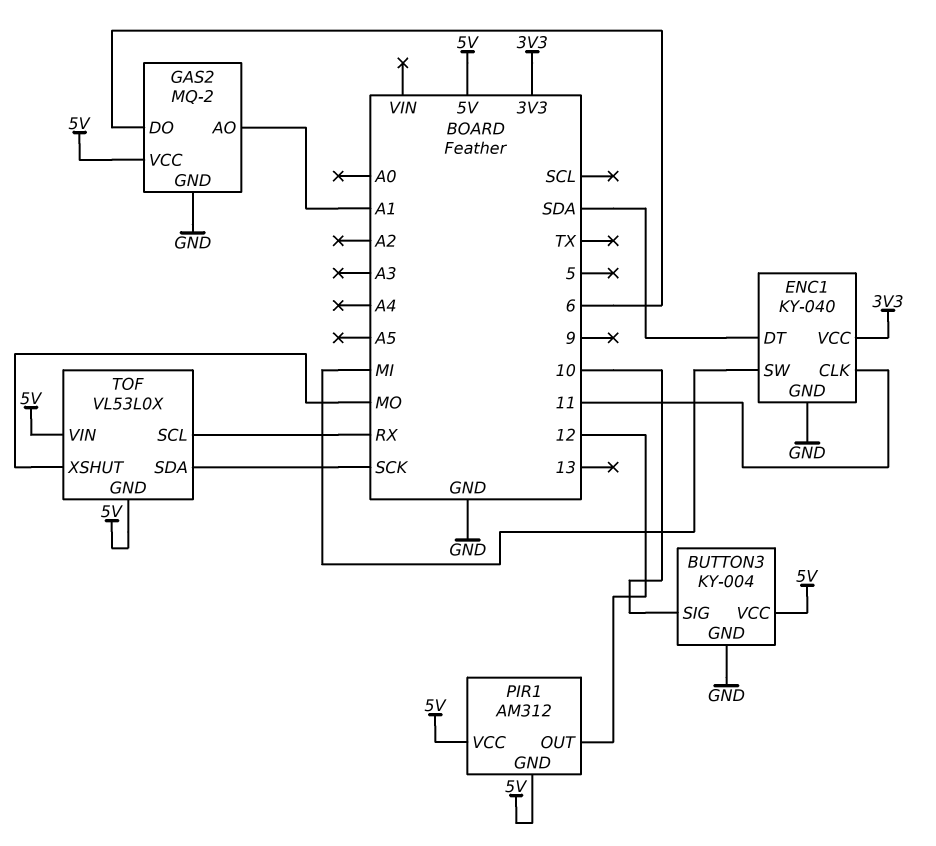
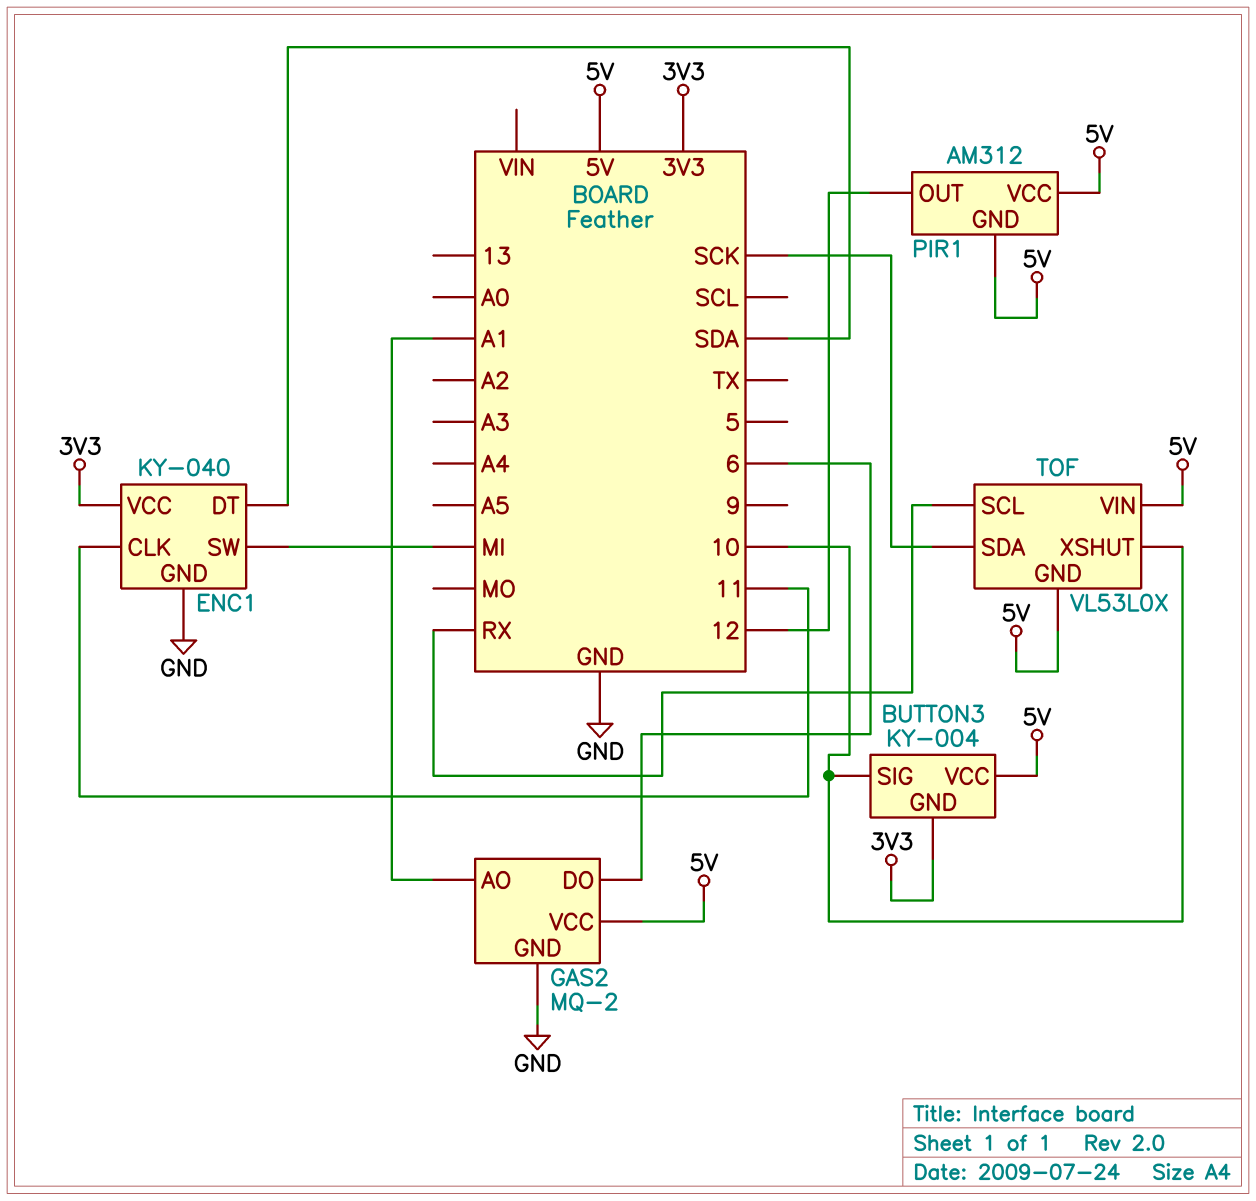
BUTTON3 pin GND: GND -> 3V3
TOF pin XSHUT: MO -> 10

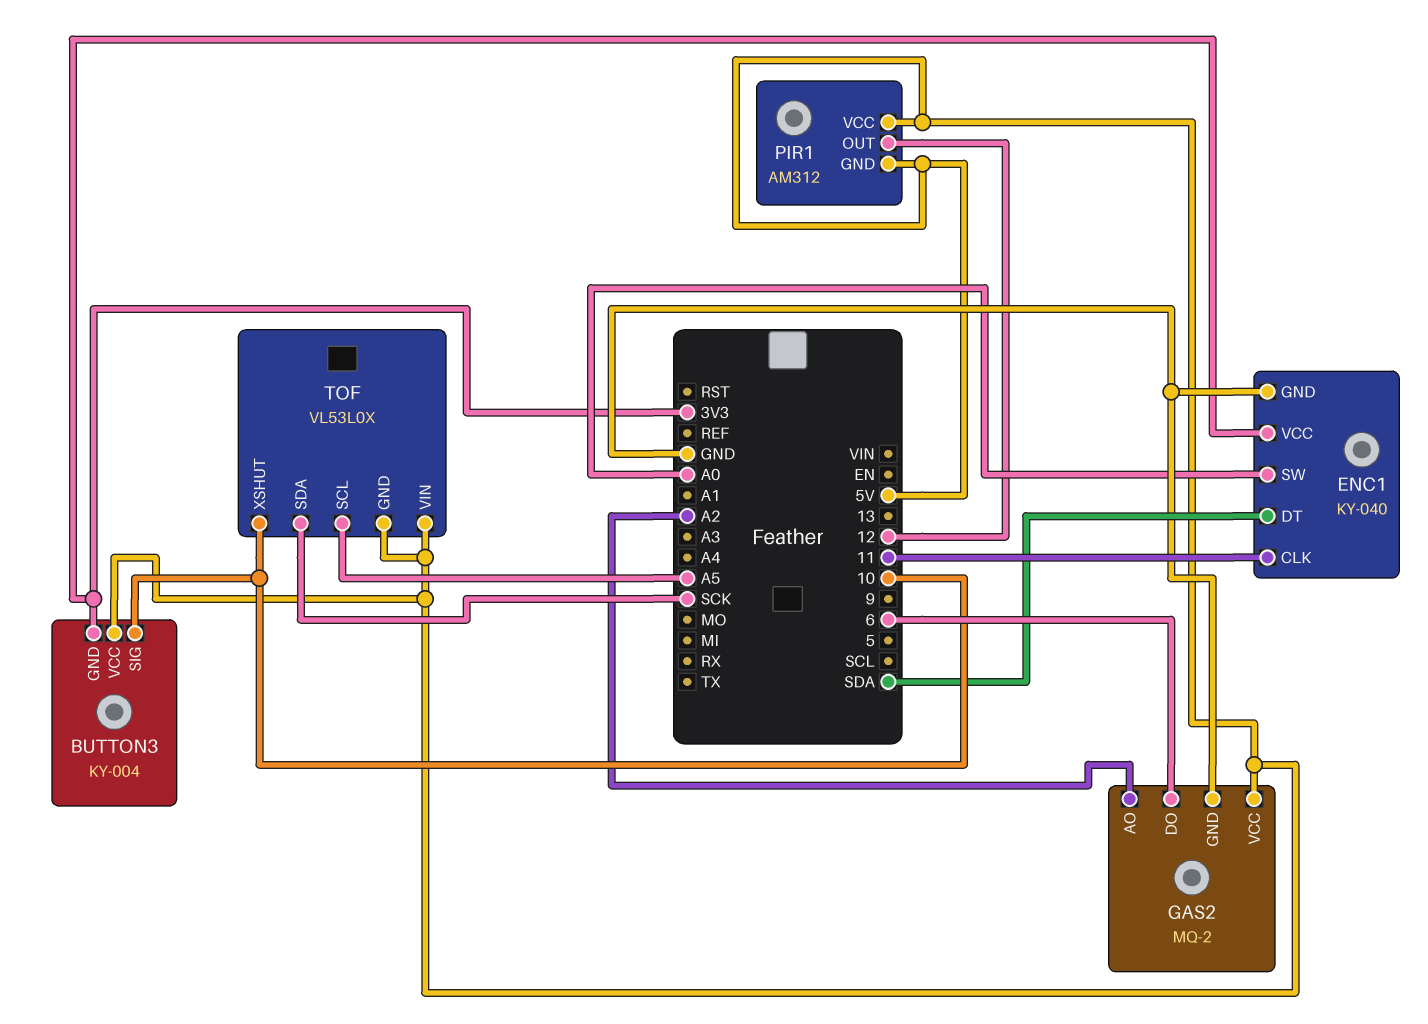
ENC1 pin SW: MI -> A0
GAS2 pin AO: A1 -> A2
TOF pin SCL: RX -> A5

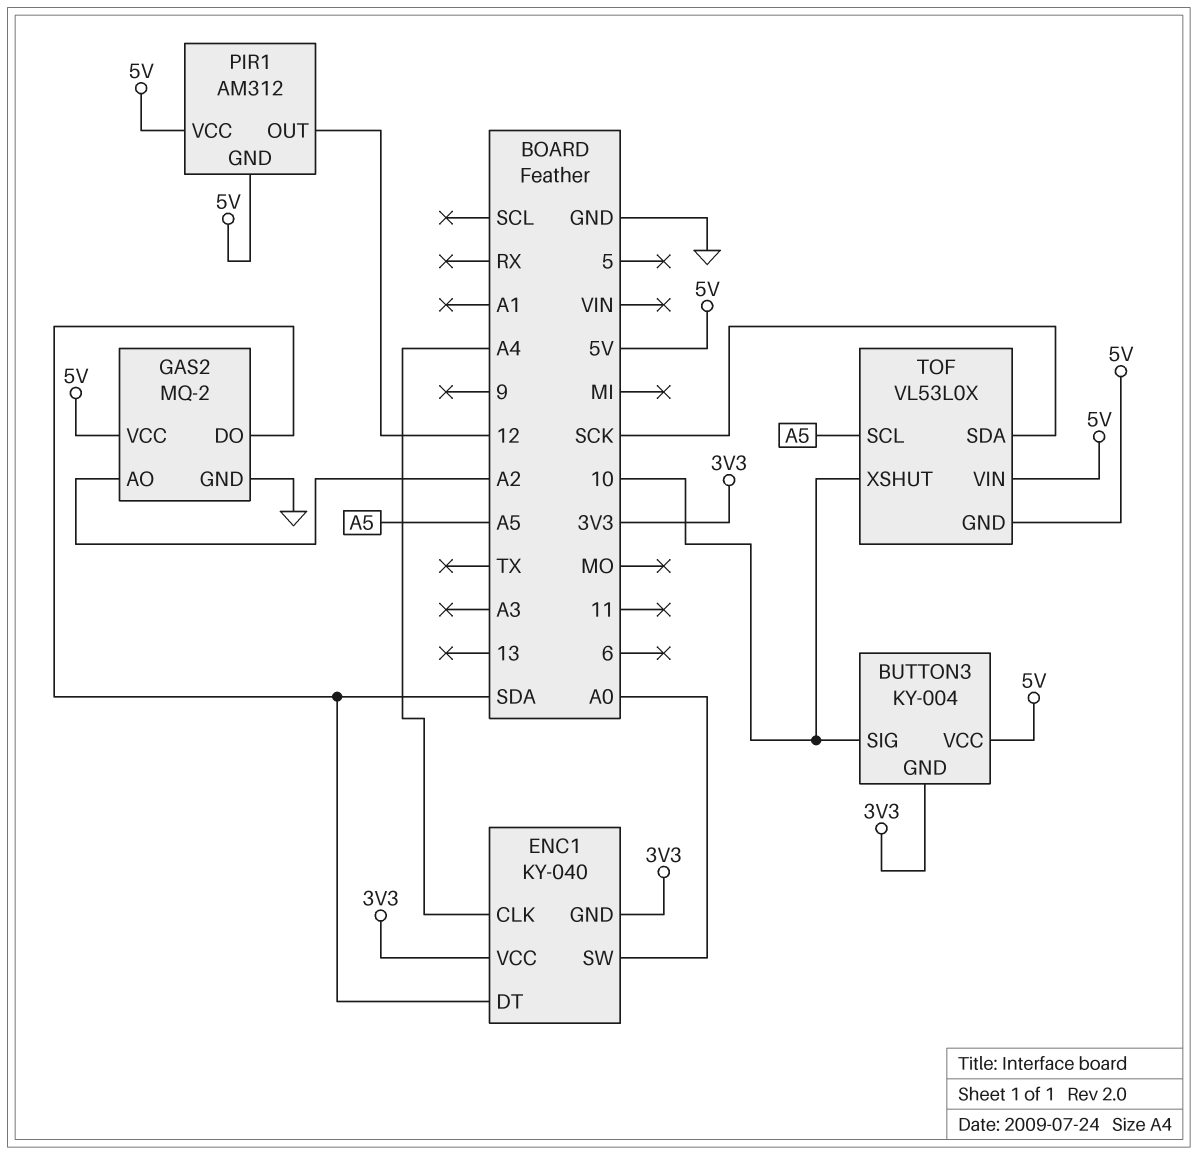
ENC1 pin CLK: 11 -> A4
ENC1 pin GND: GND -> 3V3
GAS2 pin DO: 6 -> SDA

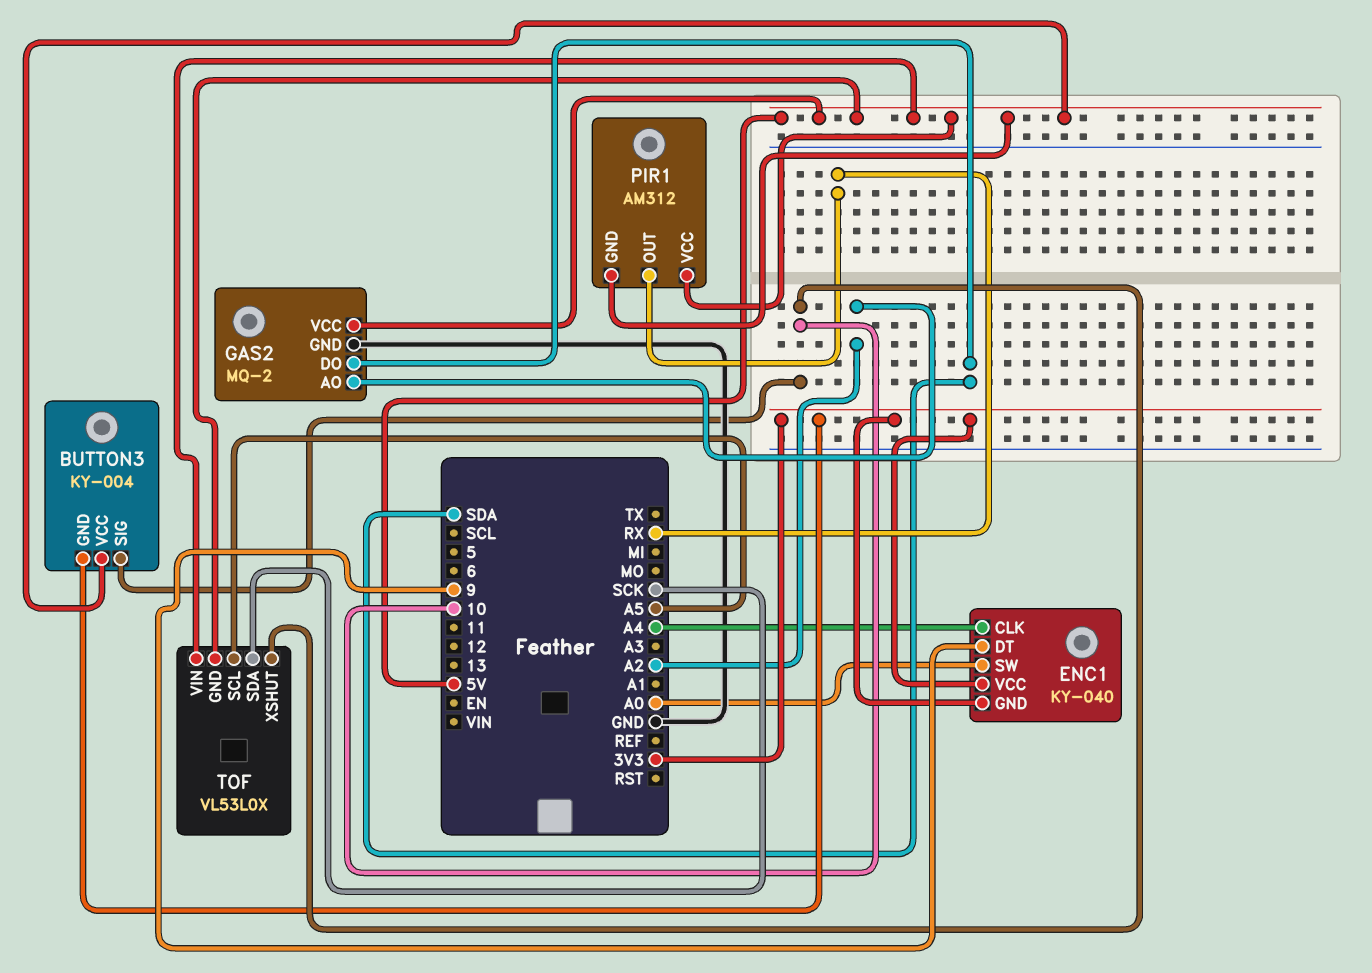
ENC1 pin DT: SDA -> 9
PIR1 pin OUT: 12 -> RX

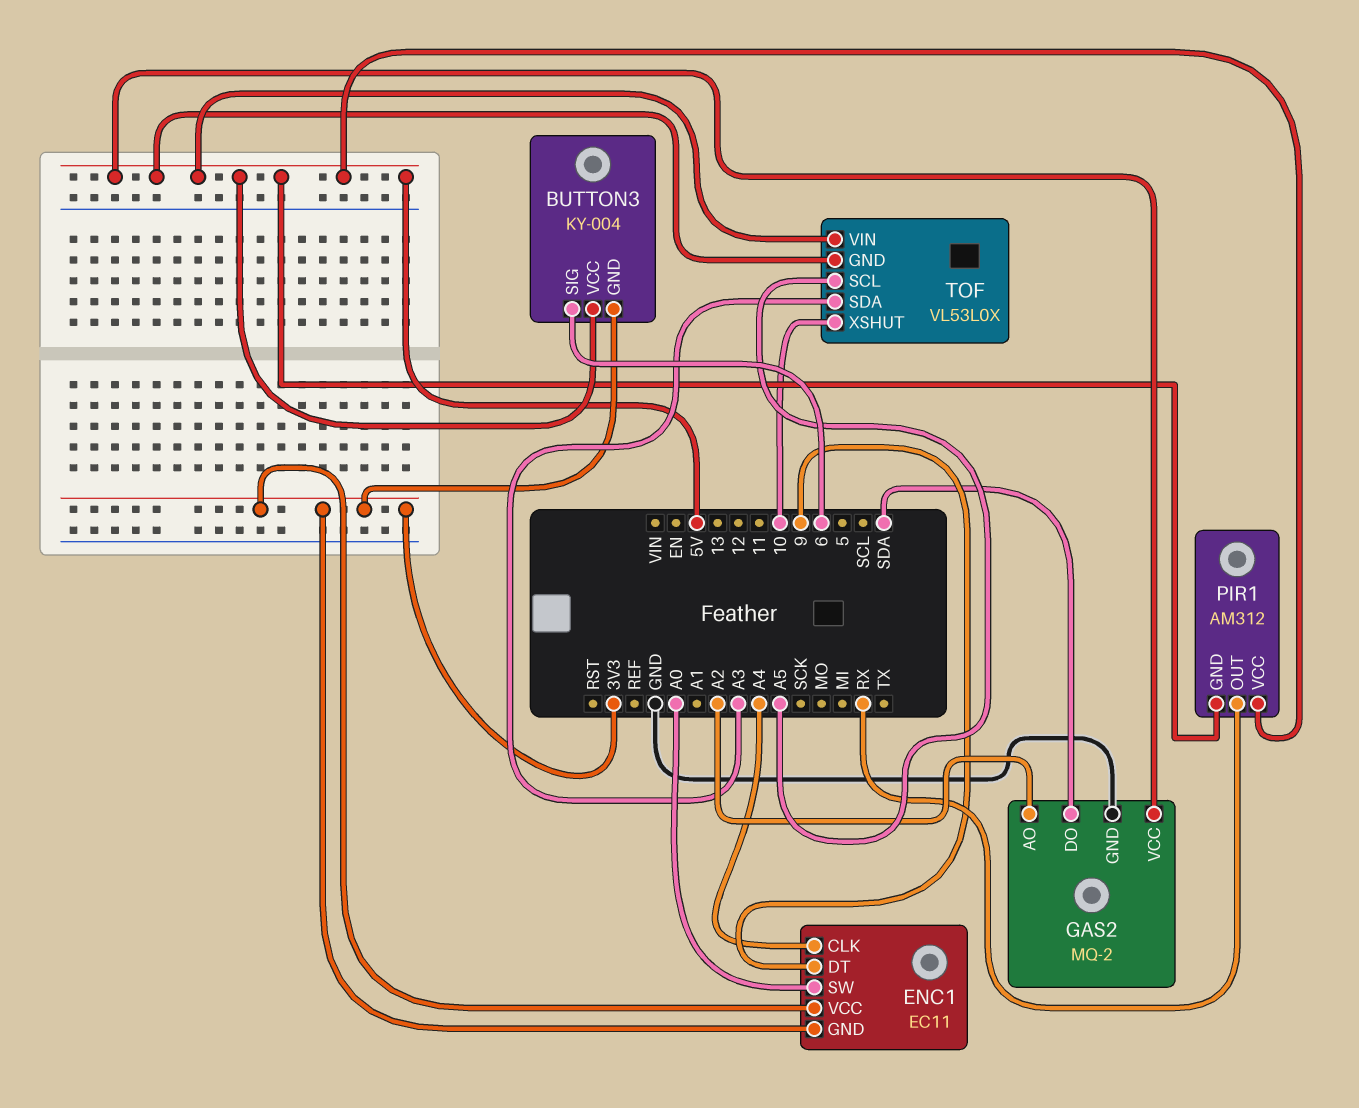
BUTTON3 pin SIG: 10 -> 6
ENC1: KY-040 -> EC11
TOF pin SDA: SCK -> A3

